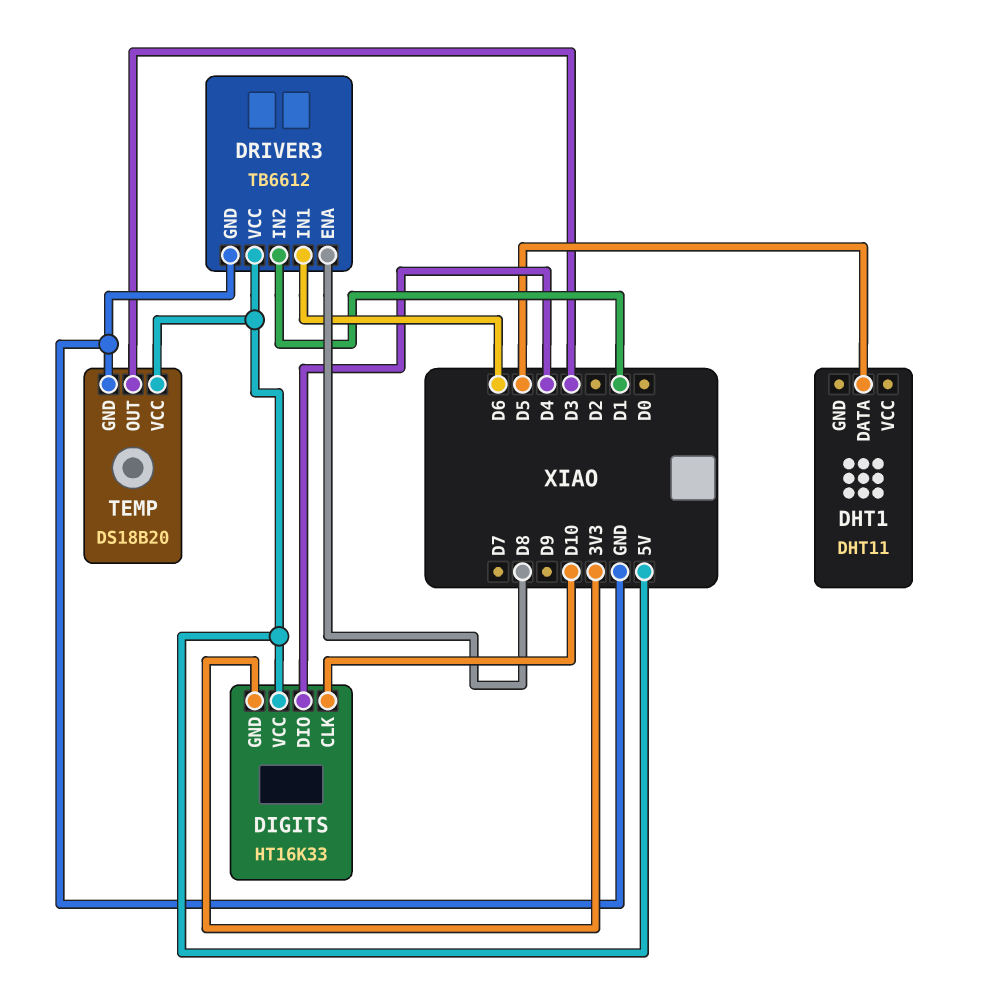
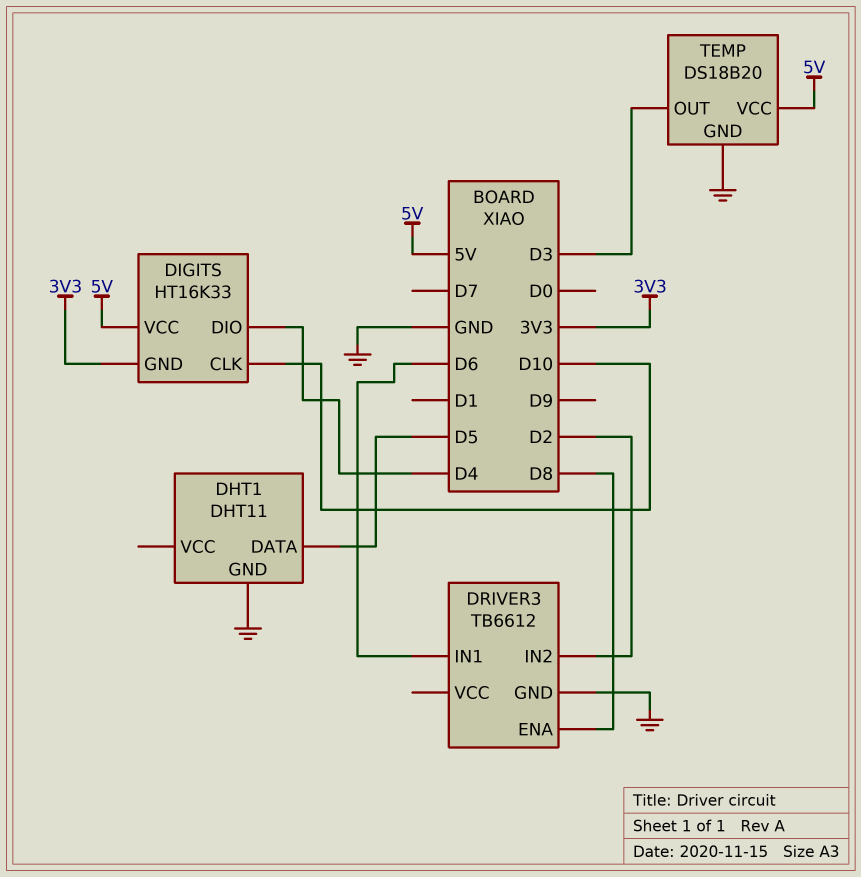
DHT1 pin GND: none -> GND
DRIVER3 pin IN2: D1 -> D2
DRIVER3 pin VCC: 5V -> none

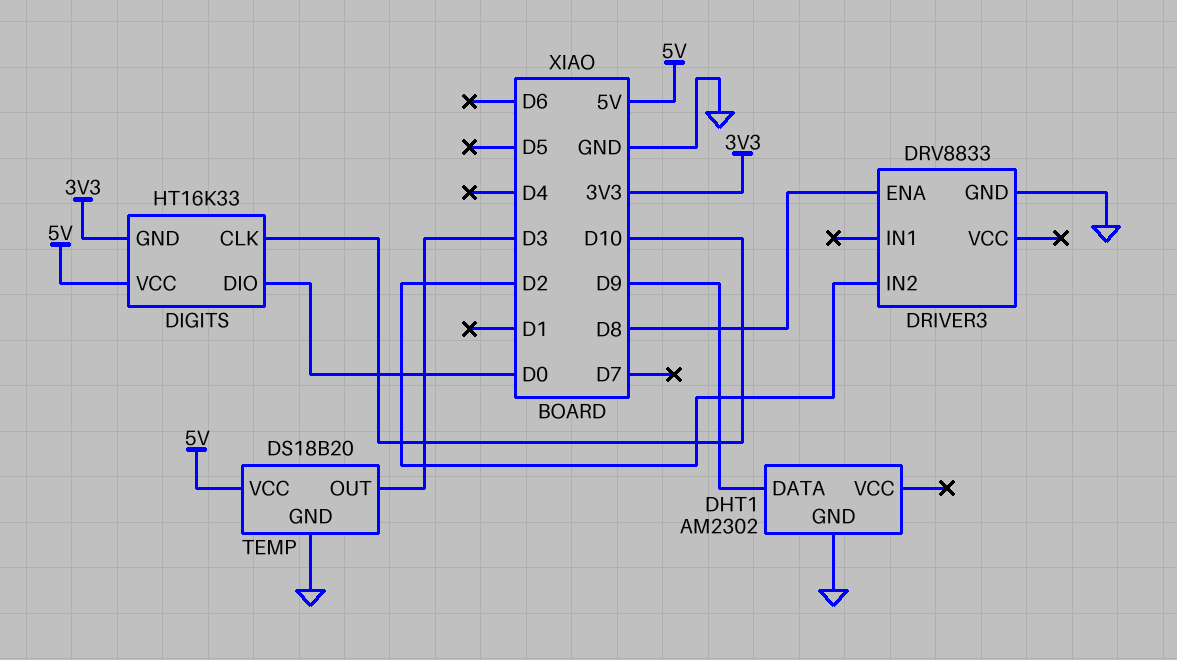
DHT1: DHT11 -> AM2302
DHT1 pin DATA: D5 -> D9
DIGITS pin DIO: D4 -> D0
DRIVER3: TB6612 -> DRV8833
DRIVER3 pin IN1: D6 -> none

